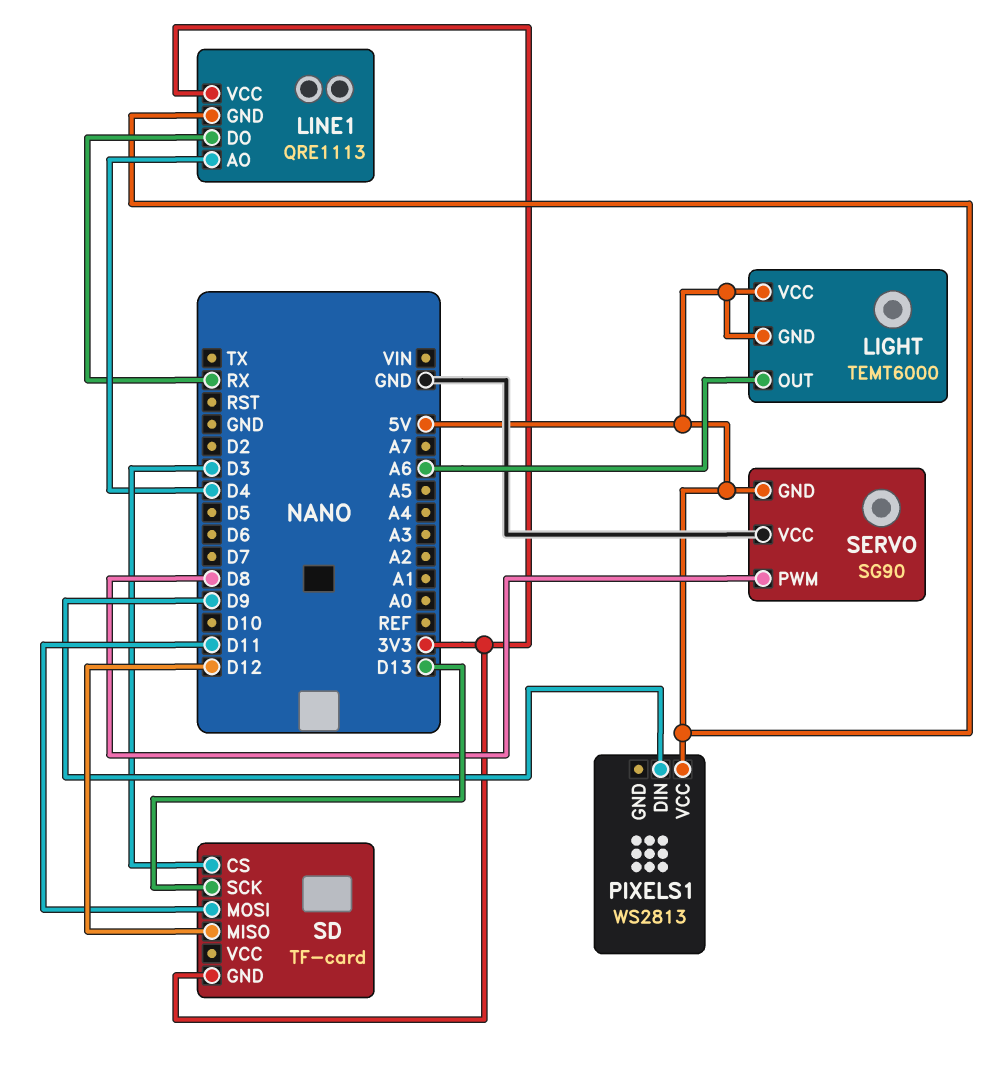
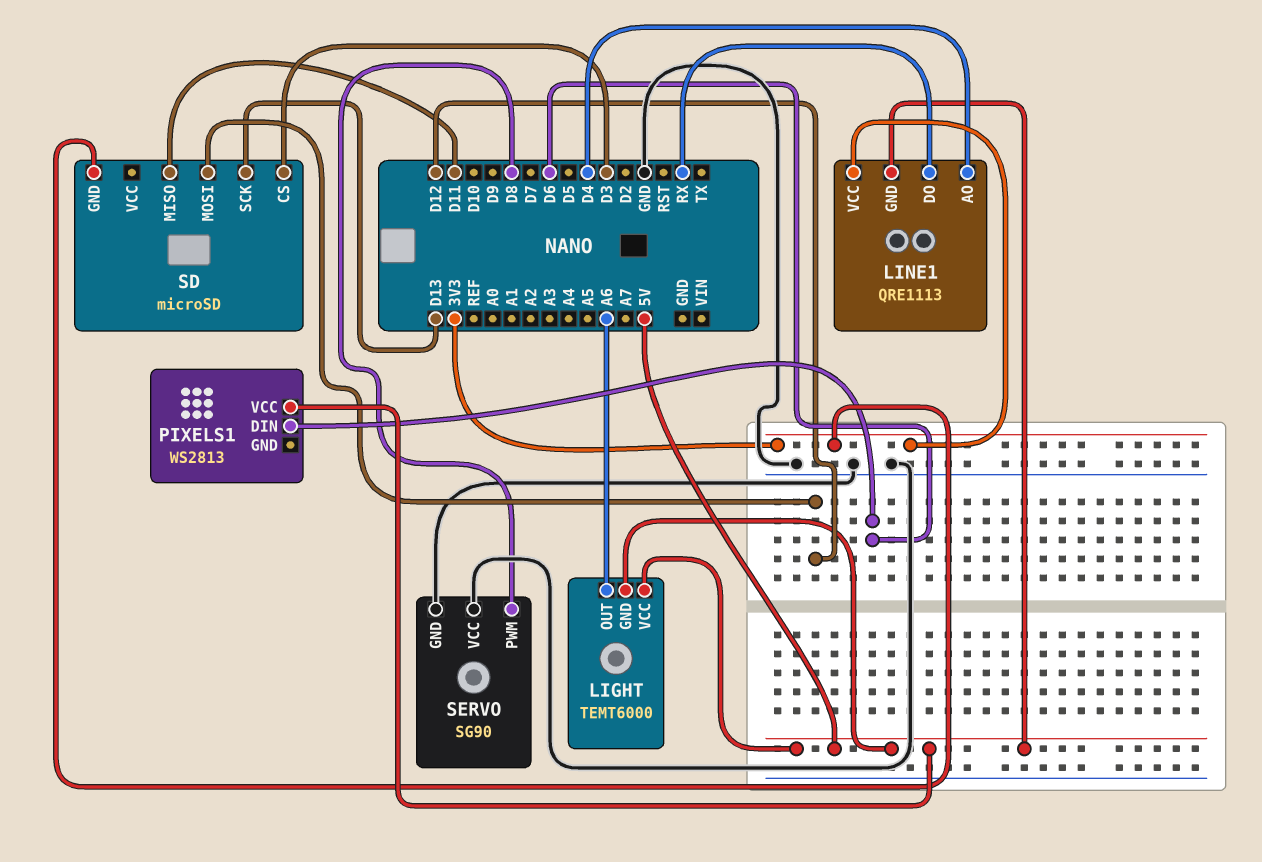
PIXELS1 pin DIN: D9 -> D6
SD: TF-card -> microSD
SD pin MISO: D12 -> D11
SD pin MOSI: D11 -> D12
SERVO pin GND: 5V -> GND

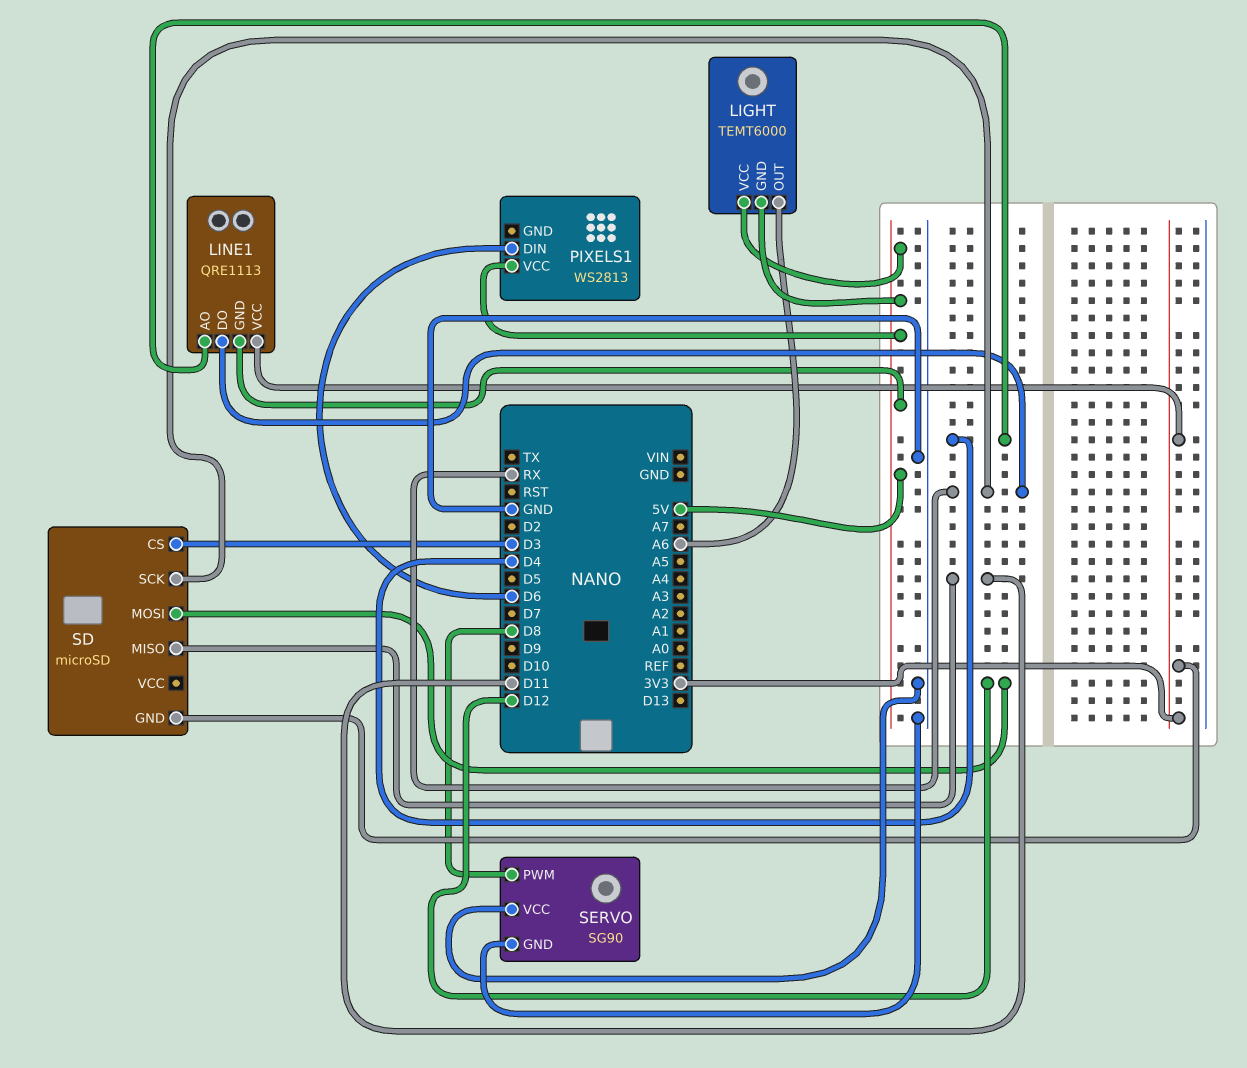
SD pin SCK: D13 -> RX

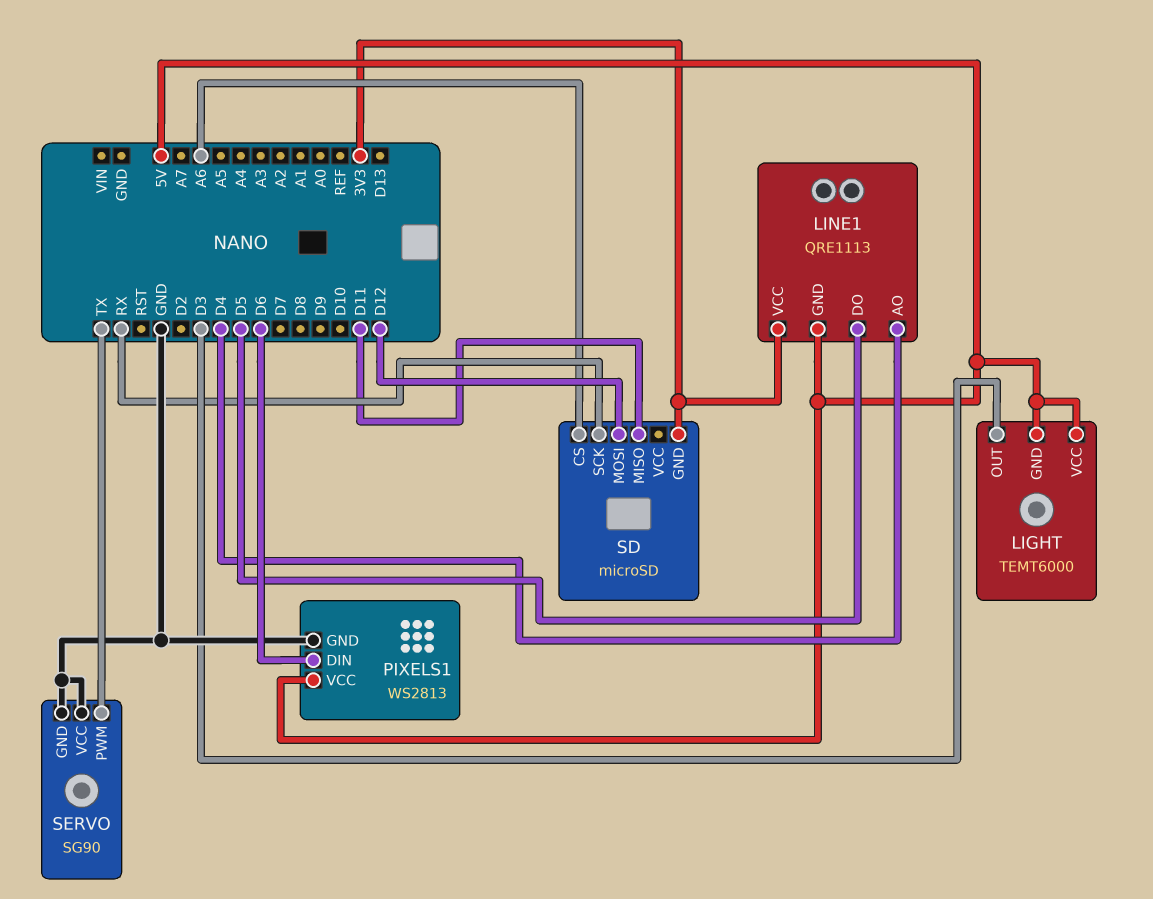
LIGHT pin OUT: A6 -> D3
LINE1 pin DO: RX -> D5
PIXELS1 pin GND: none -> GND
SD pin CS: D3 -> A6
SERVO pin PWM: D8 -> TX

